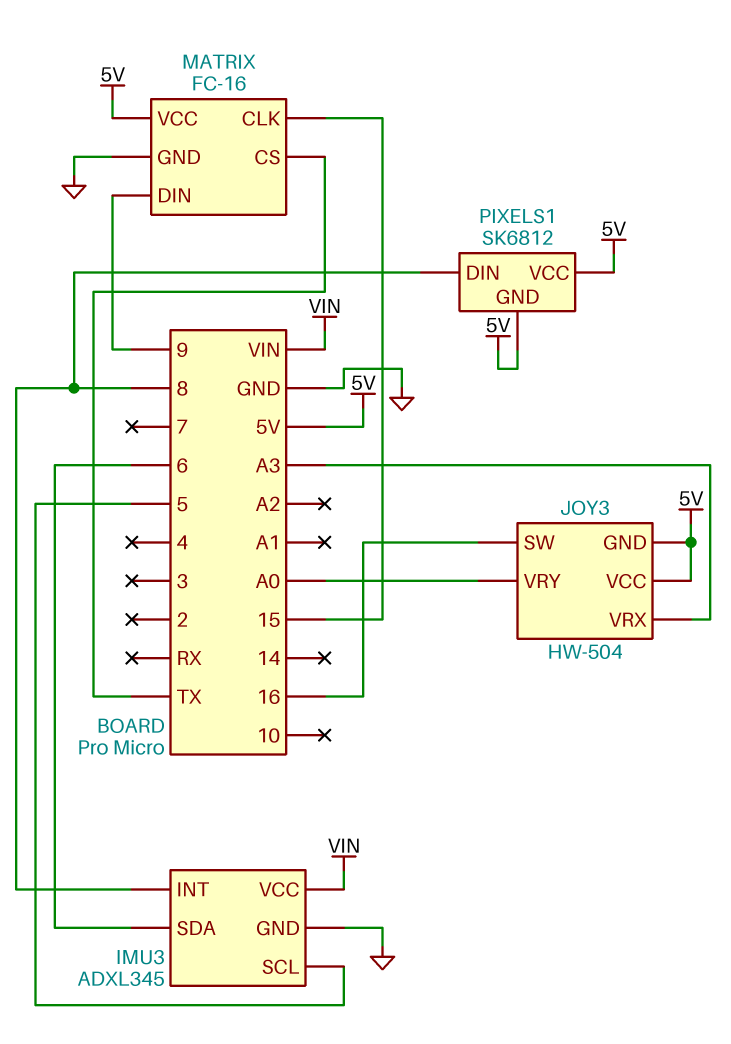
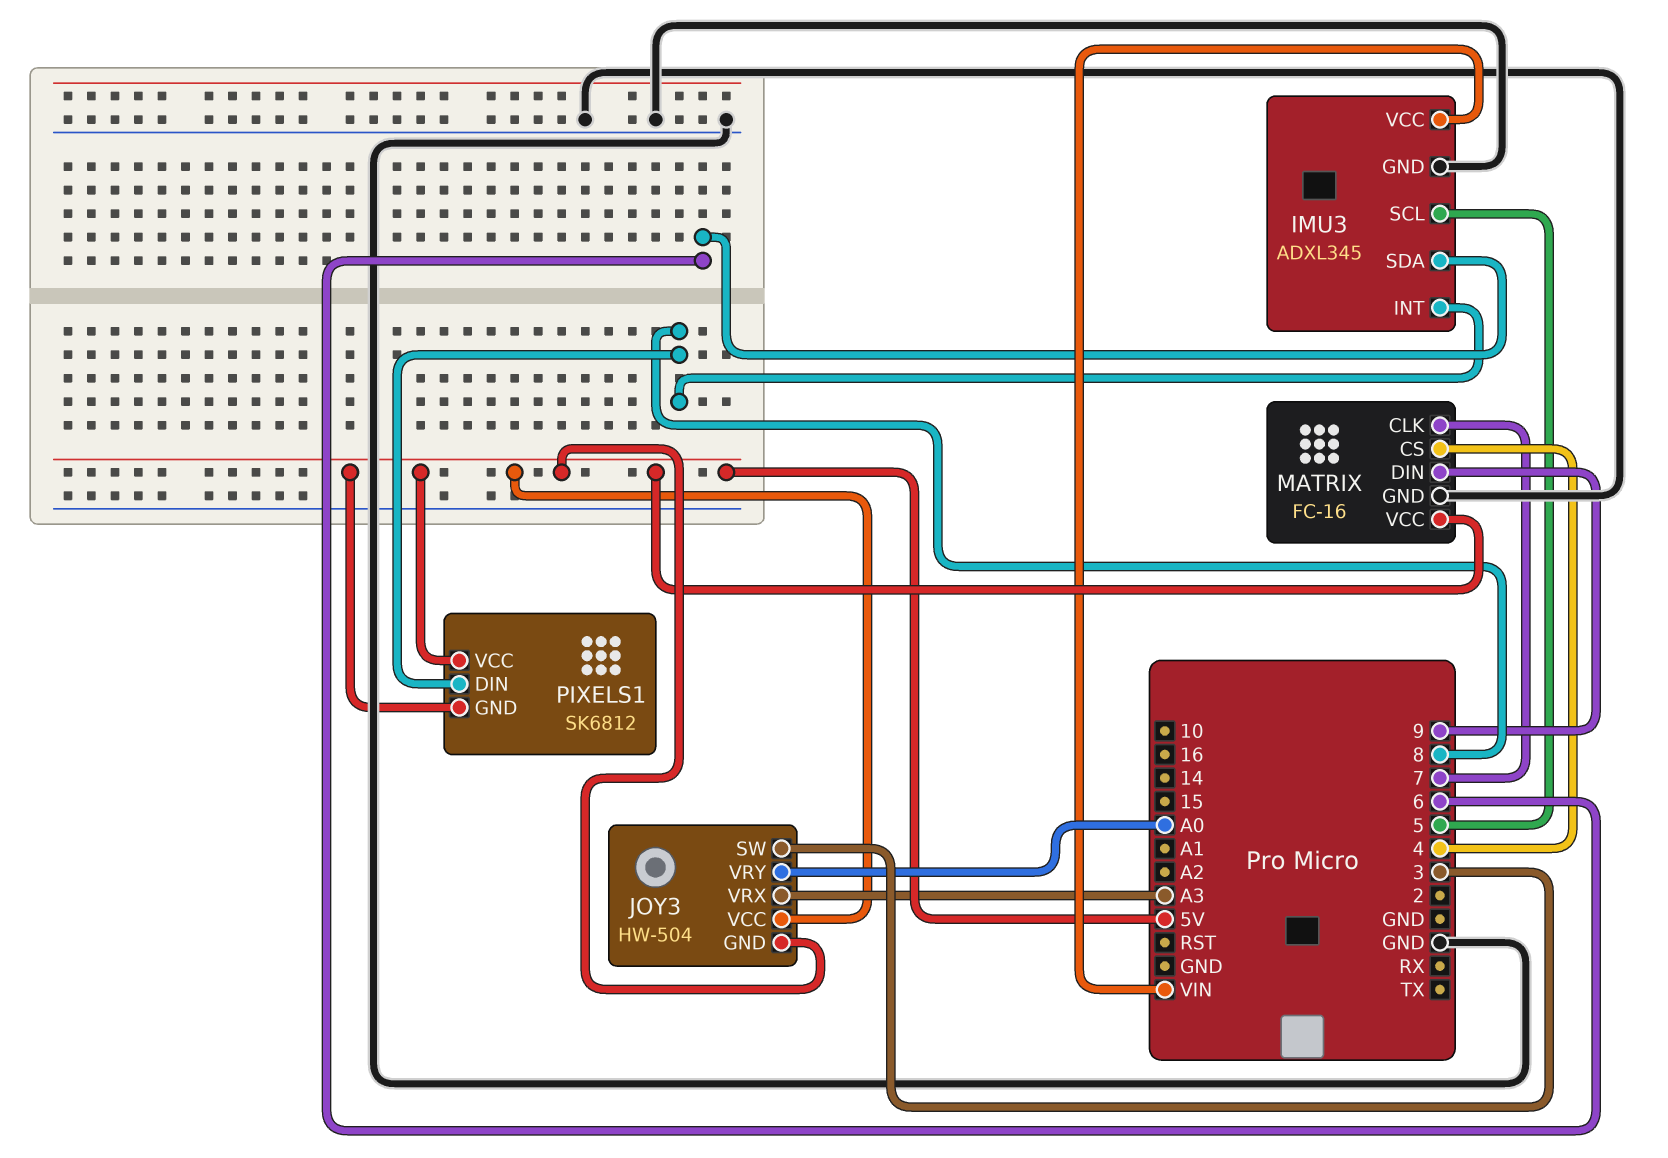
JOY3 pin SW: 16 -> 3
MATRIX pin CLK: 15 -> 7
MATRIX pin CS: TX -> 4

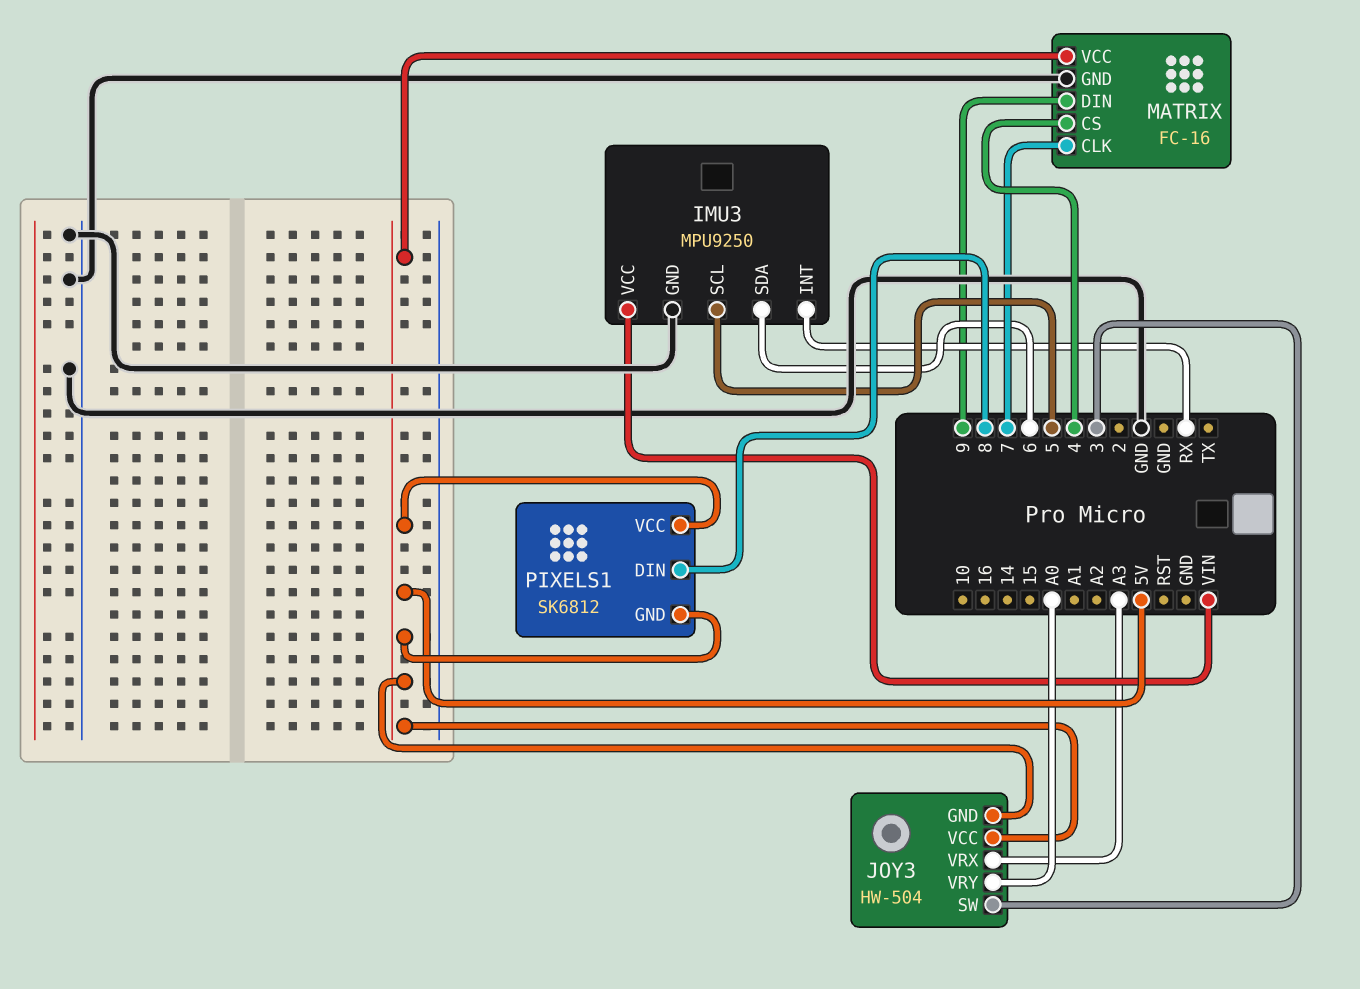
IMU3: ADXL345 -> MPU9250
IMU3 pin INT: 8 -> RX

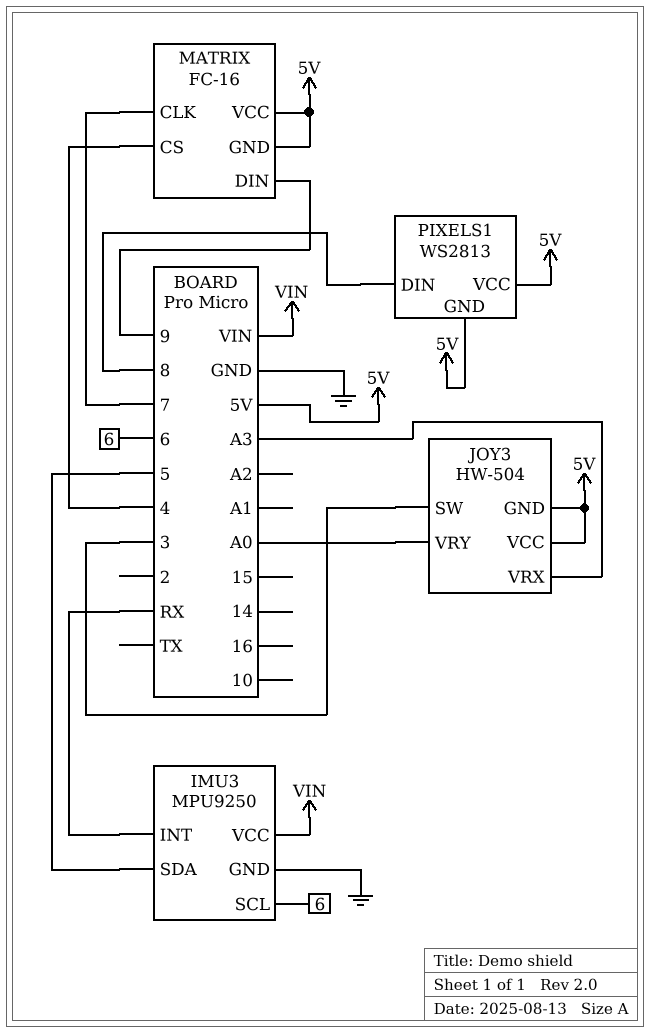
IMU3 pin SCL: 5 -> 6
IMU3 pin SDA: 6 -> 5
MATRIX pin GND: GND -> 5V
PIXELS1: SK6812 -> WS2813

